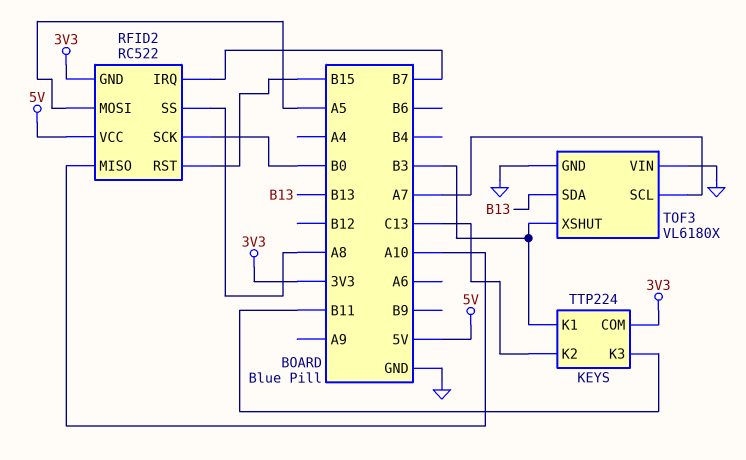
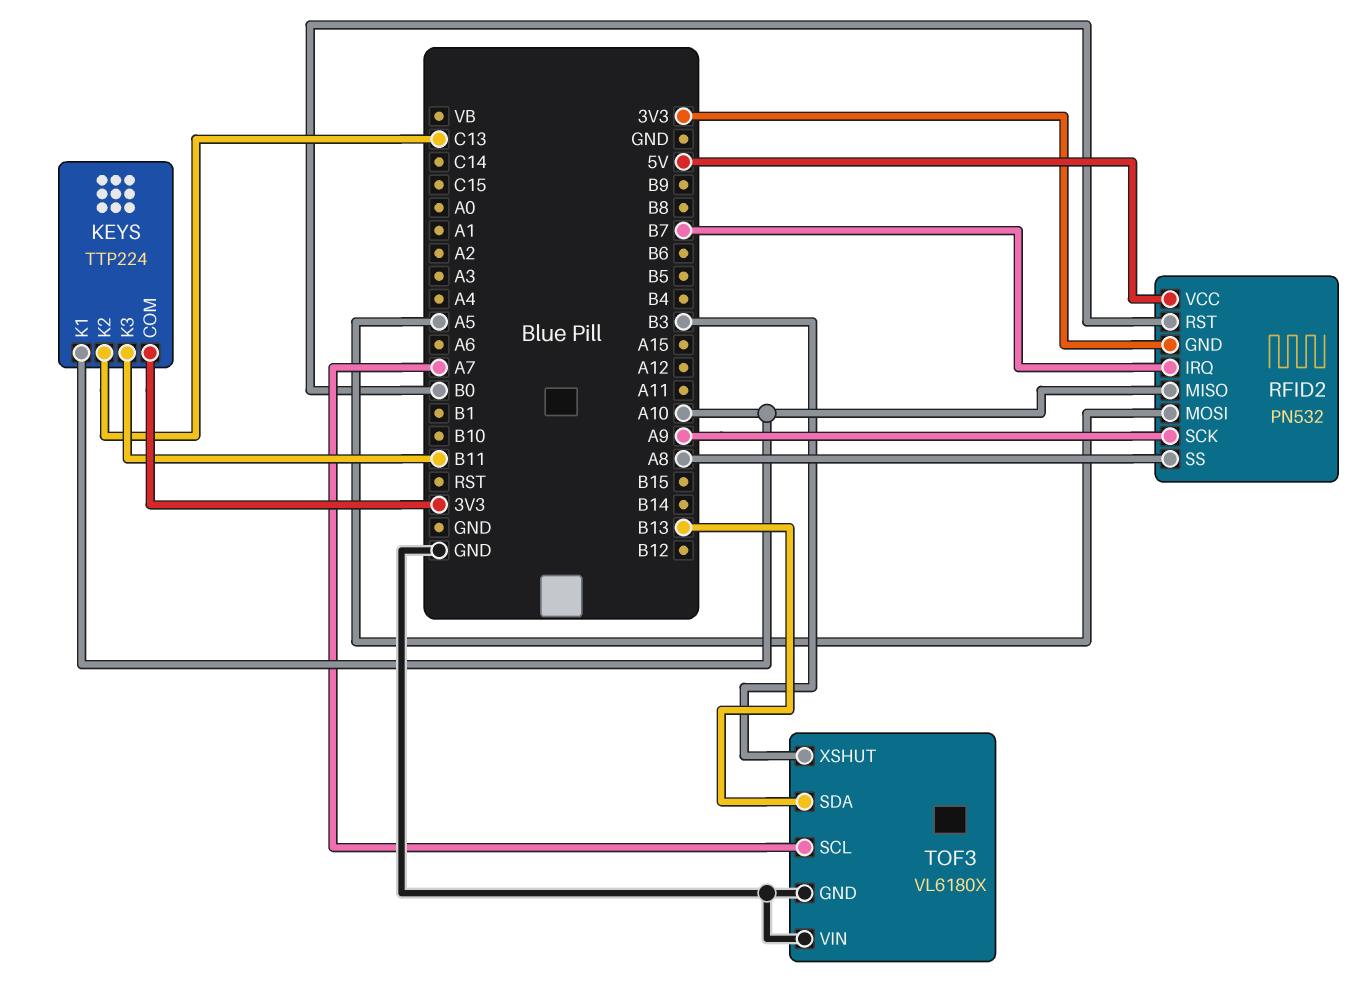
KEYS pin K1: B3 -> A10
RFID2: RC522 -> PN532
RFID2 pin RST: B15 -> B0
RFID2 pin SCK: B0 -> A9

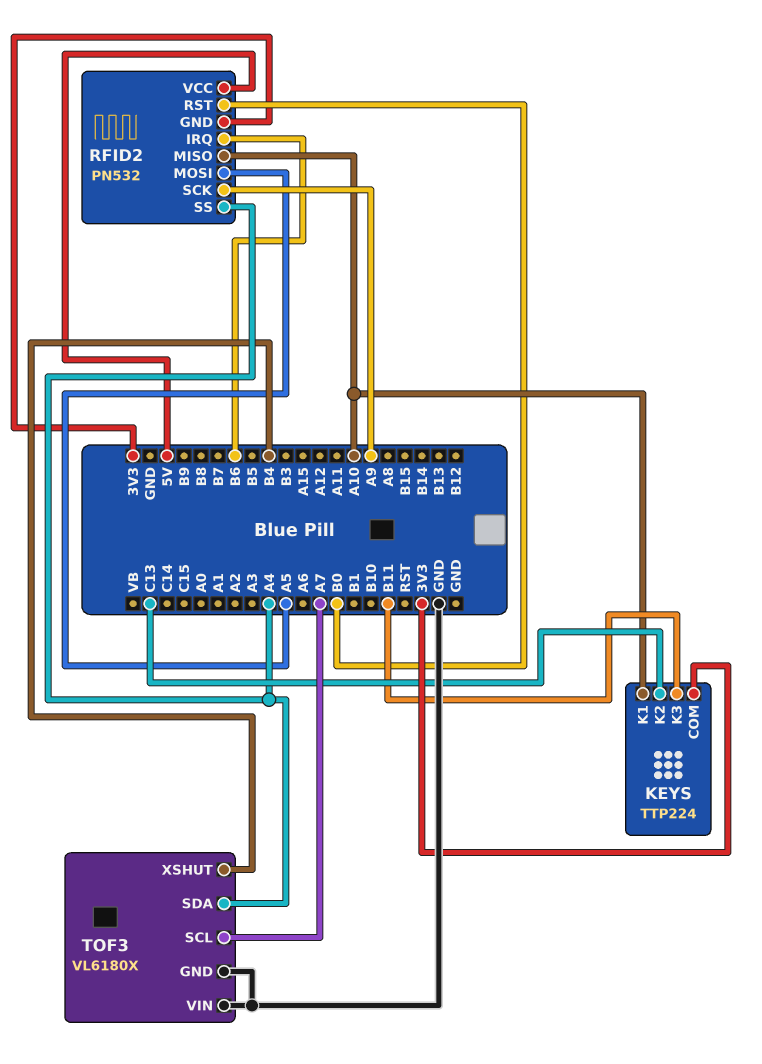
RFID2 pin IRQ: B7 -> B6
RFID2 pin SS: A8 -> A4
TOF3 pin SDA: B13 -> A4
TOF3 pin XSHUT: B3 -> B4

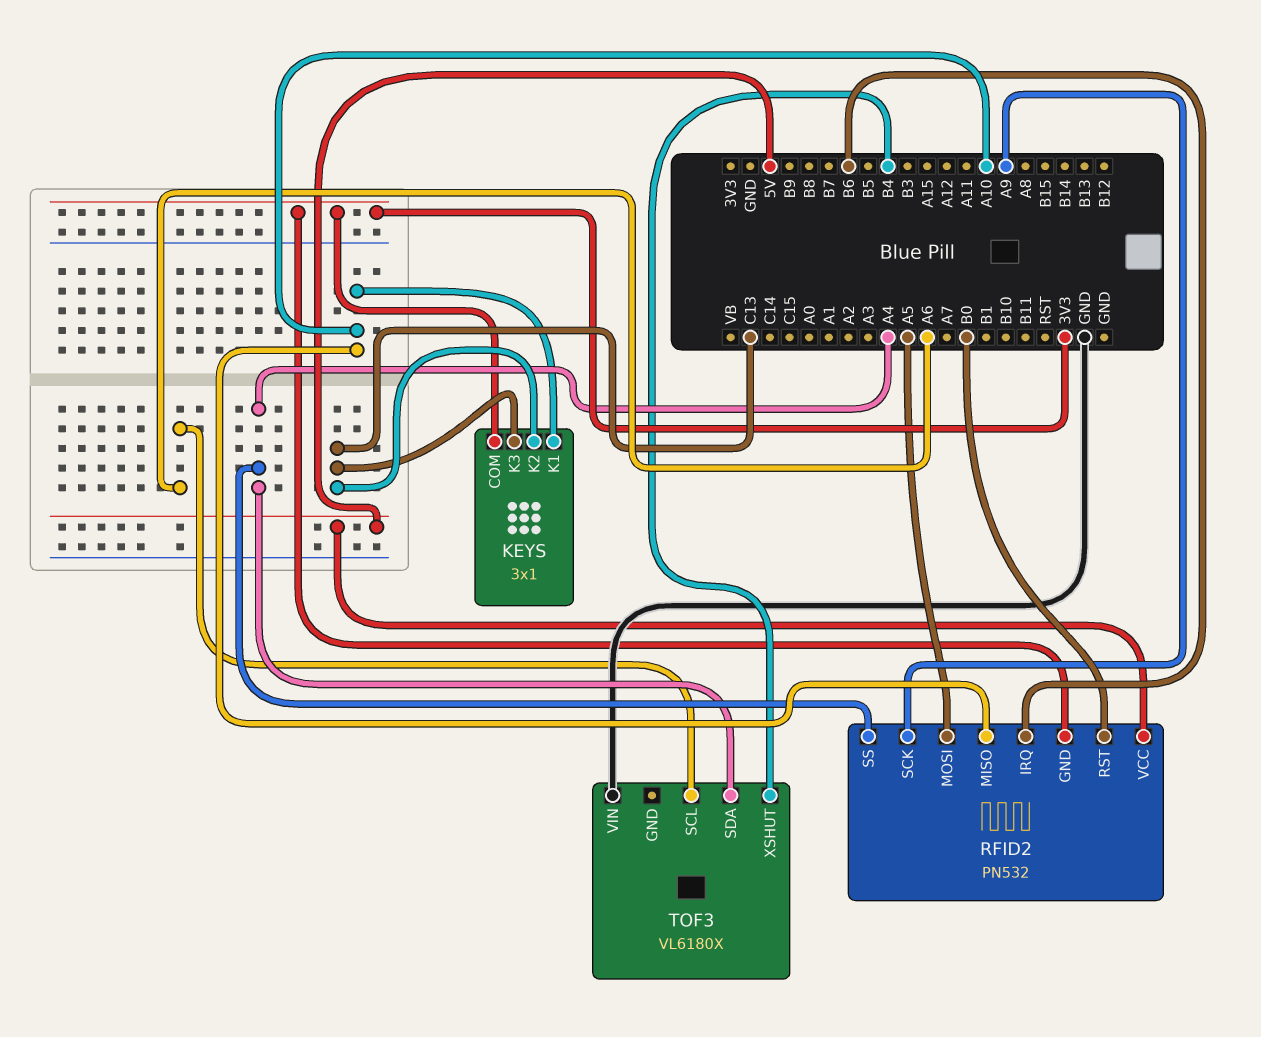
KEYS: TTP224 -> 3x1
KEYS pin K3: B11 -> C13
TOF3 pin GND: GND -> none
TOF3 pin SCL: A7 -> A6

